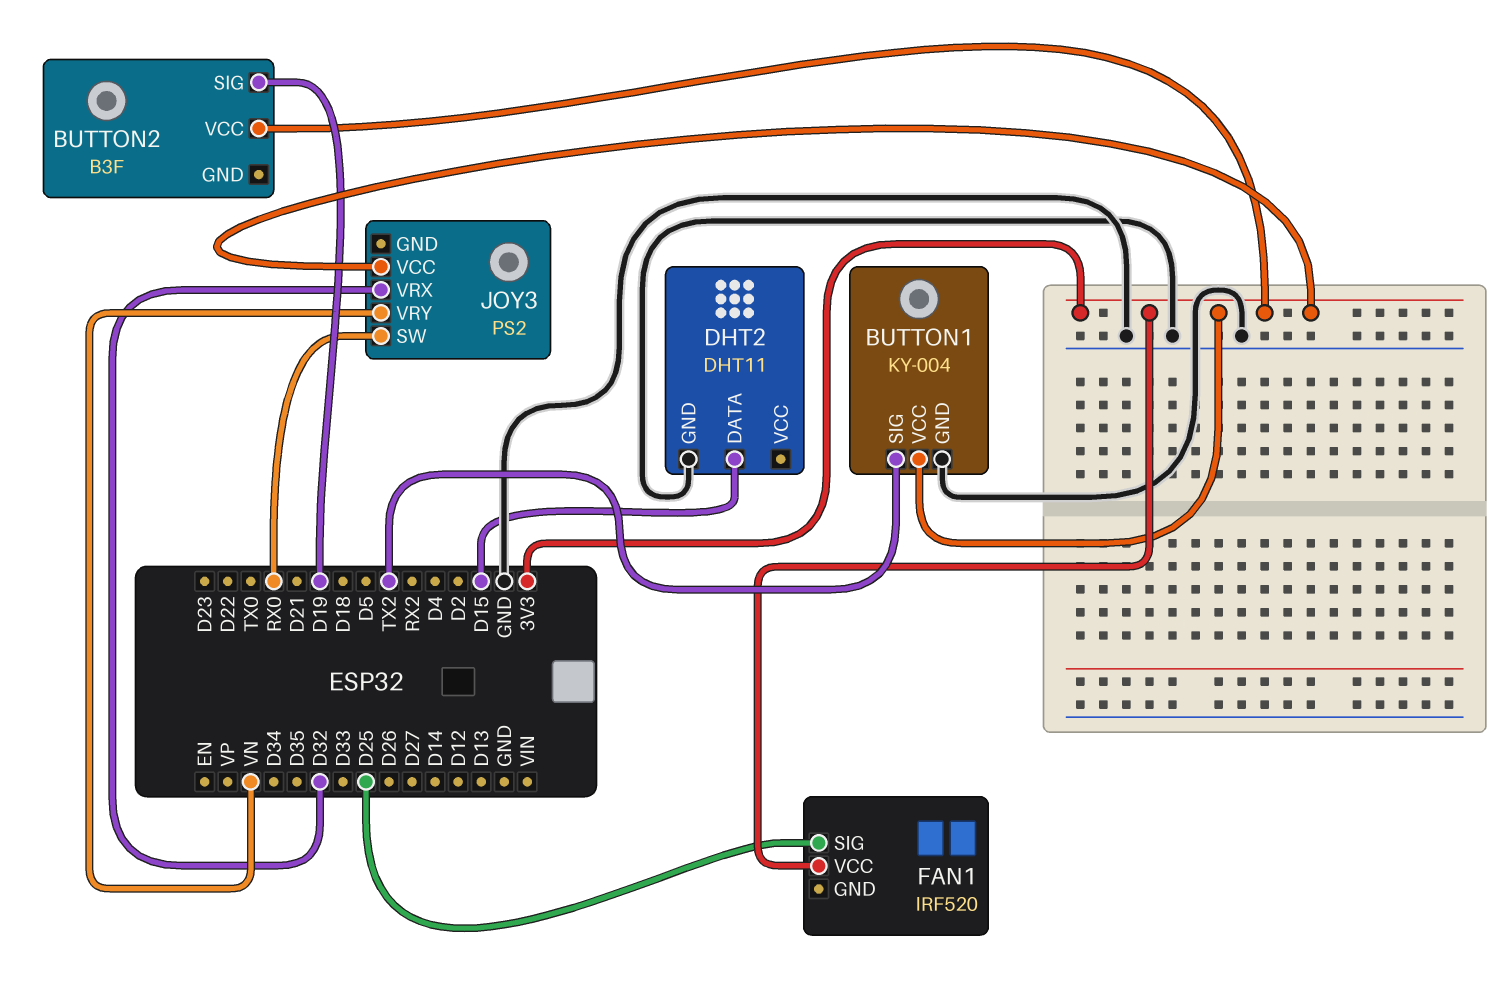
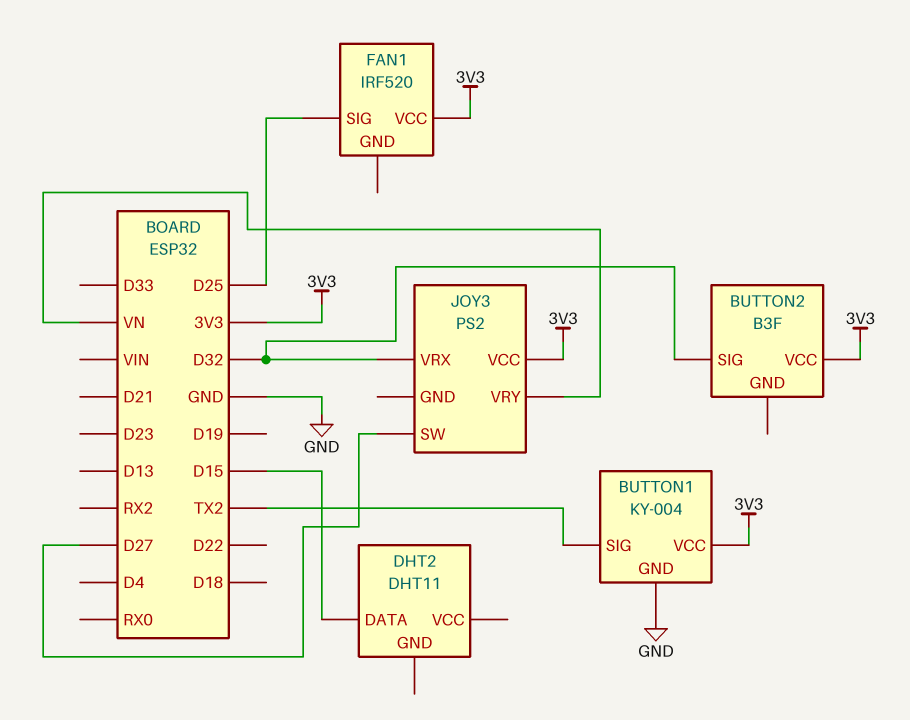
BUTTON2 pin SIG: D19 -> D32
DHT2 pin GND: GND -> none
JOY3 pin SW: RX0 -> D27

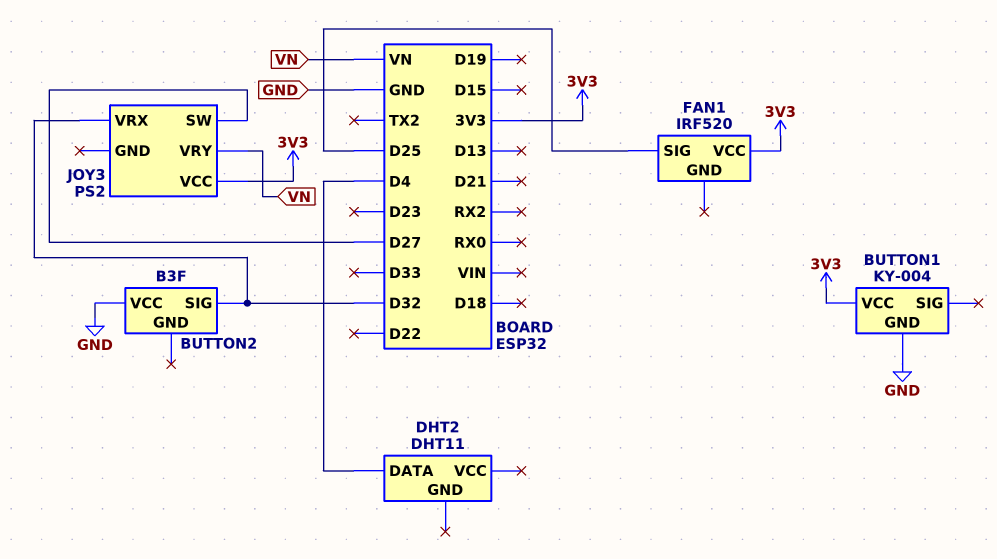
BUTTON1 pin SIG: TX2 -> none
BUTTON2 pin VCC: 3V3 -> GND
DHT2 pin DATA: D15 -> D4

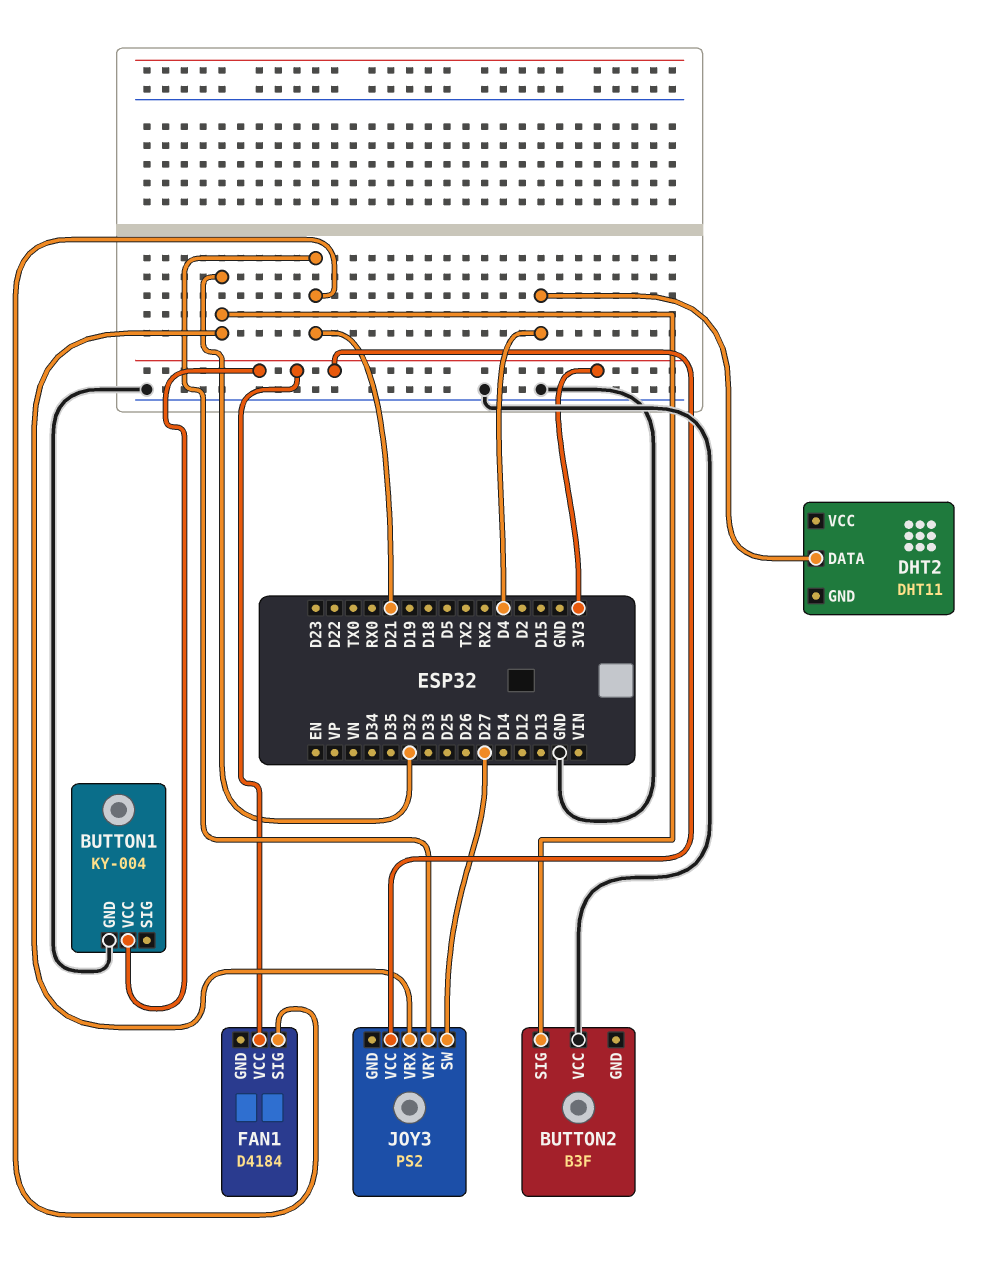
FAN1: IRF520 -> D4184
FAN1 pin SIG: D25 -> D21
JOY3 pin VRY: VN -> D21

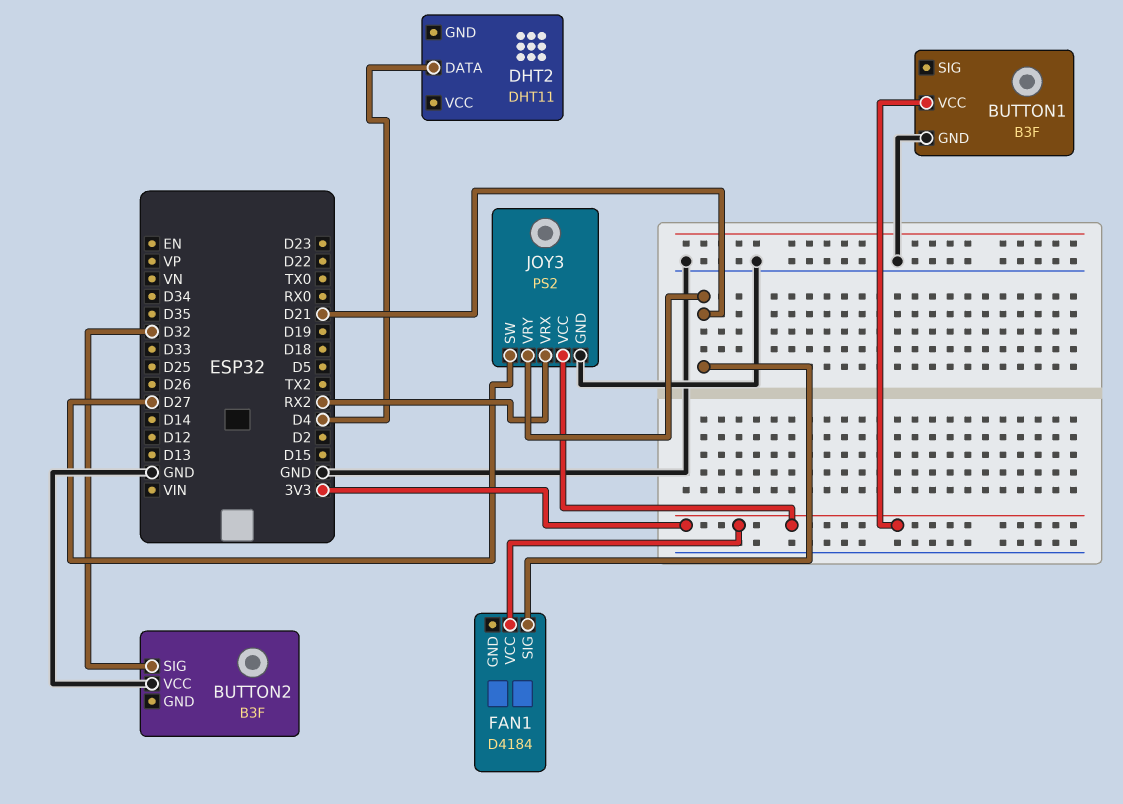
BUTTON1: KY-004 -> B3F
JOY3 pin GND: none -> GND
JOY3 pin VRX: D32 -> RX2

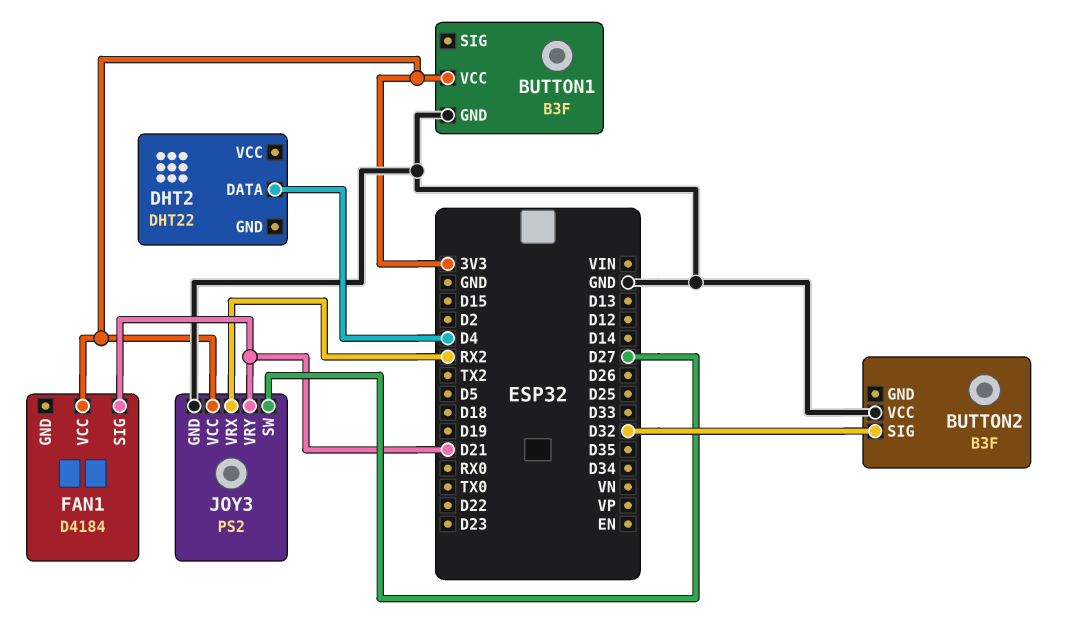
DHT2: DHT11 -> DHT22

